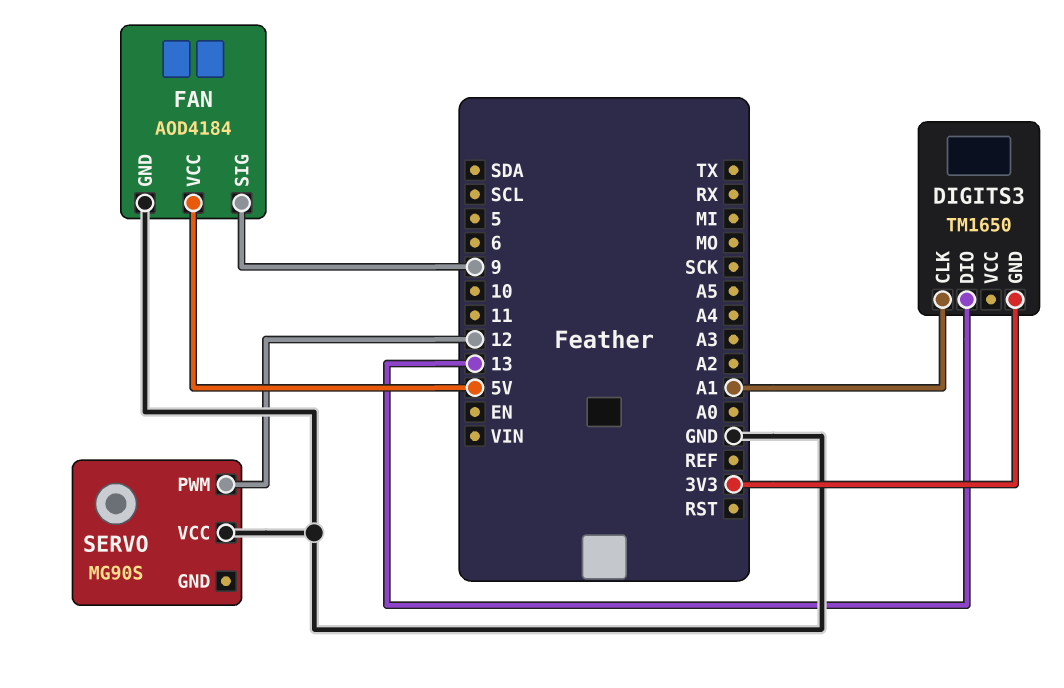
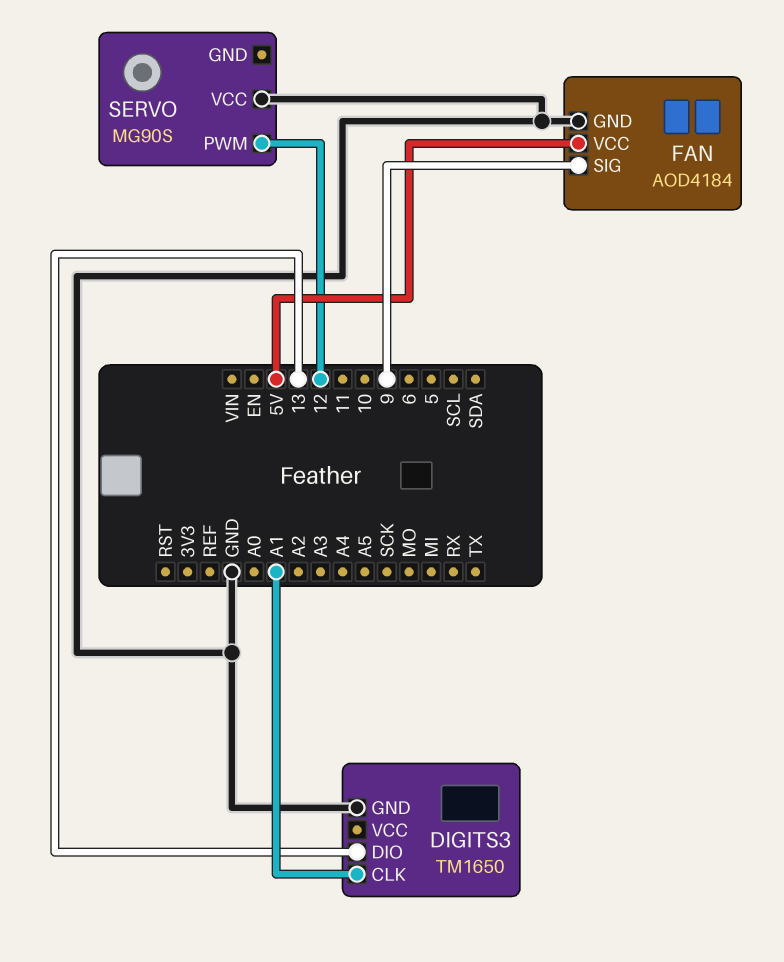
DIGITS3 pin GND: 3V3 -> GND

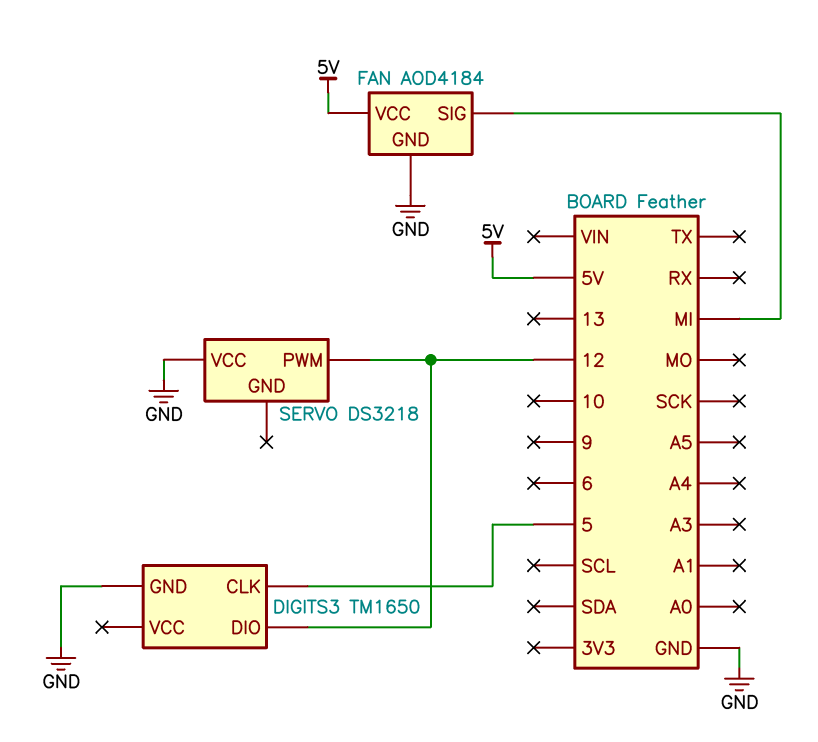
DIGITS3 pin CLK: A1 -> 5
DIGITS3 pin DIO: 13 -> 12
FAN pin SIG: 9 -> MI
SERVO: MG90S -> DS3218

